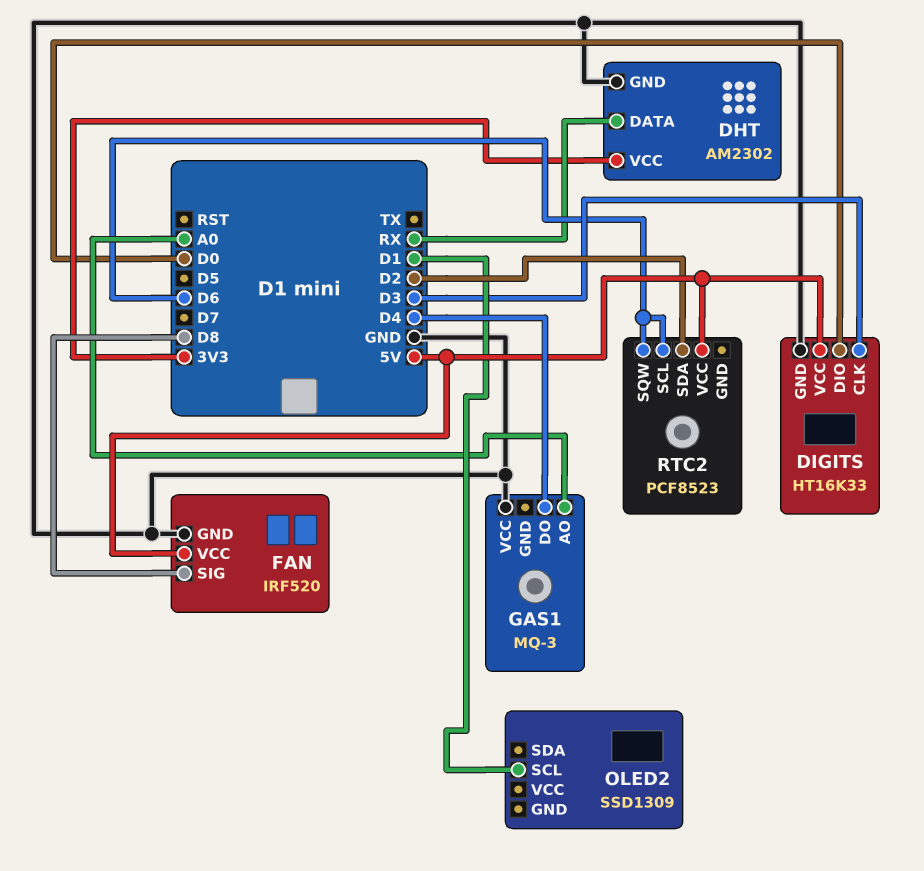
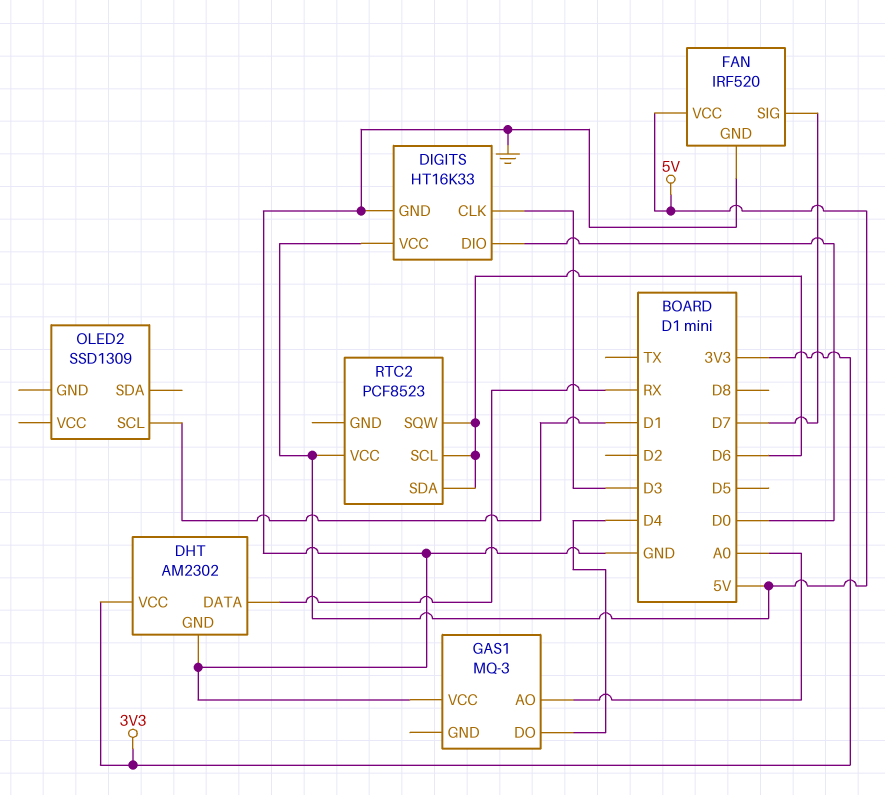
FAN pin SIG: D8 -> D7
RTC2 pin SDA: D2 -> D6

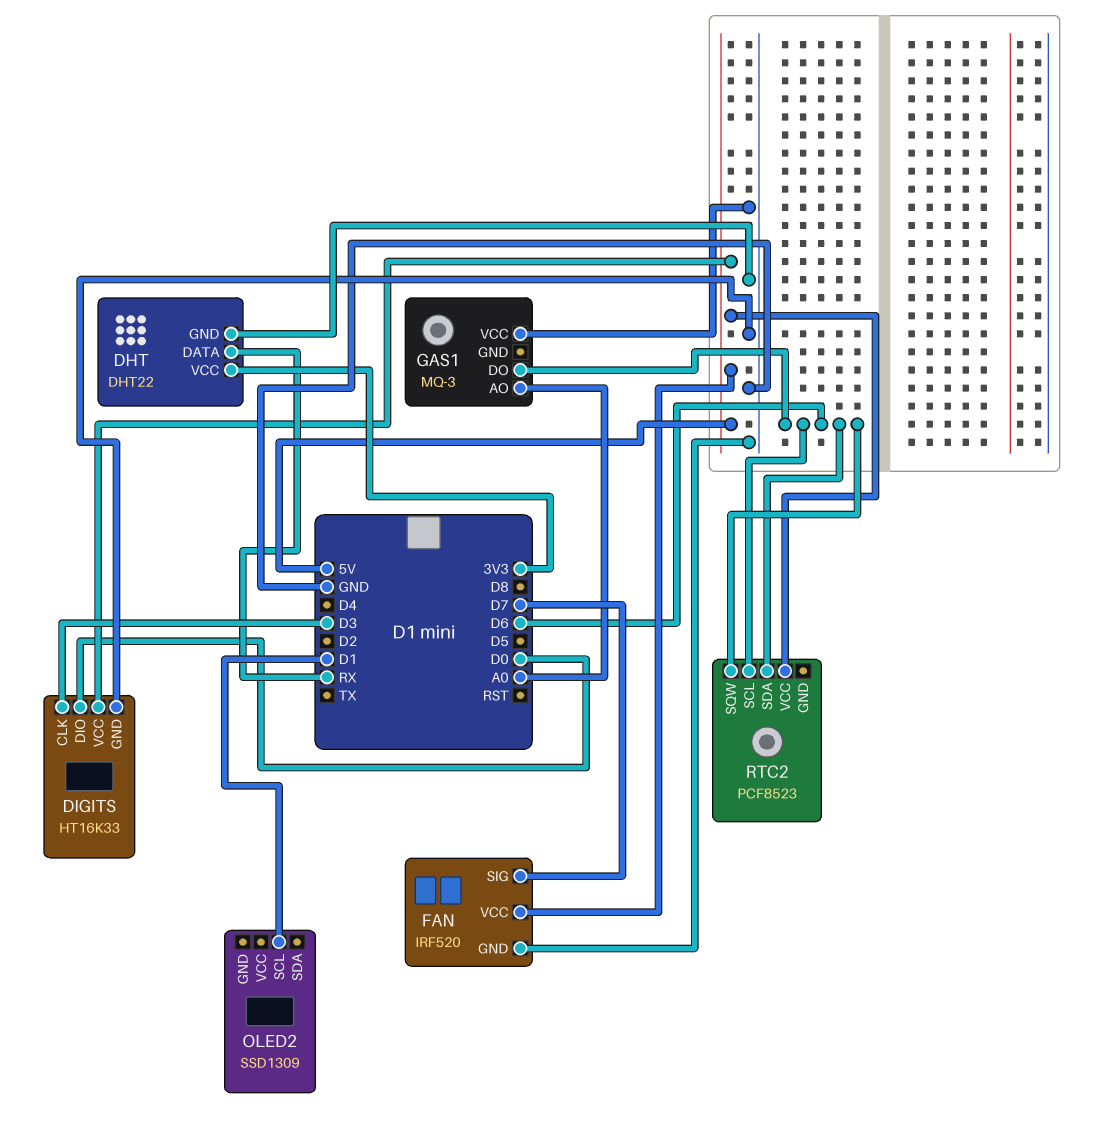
DHT: AM2302 -> DHT22
GAS1 pin DO: D4 -> D6

